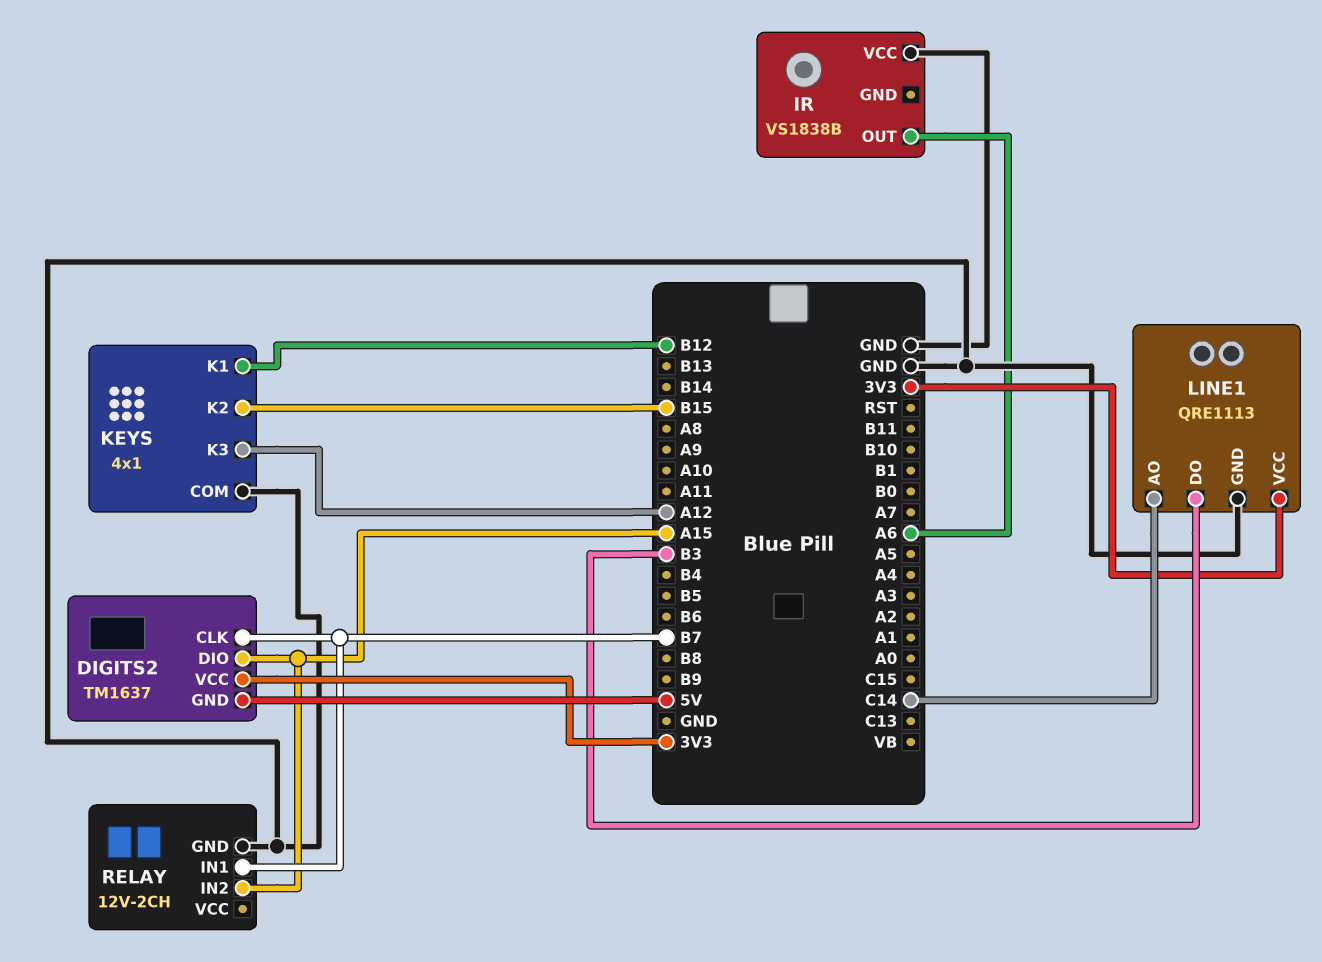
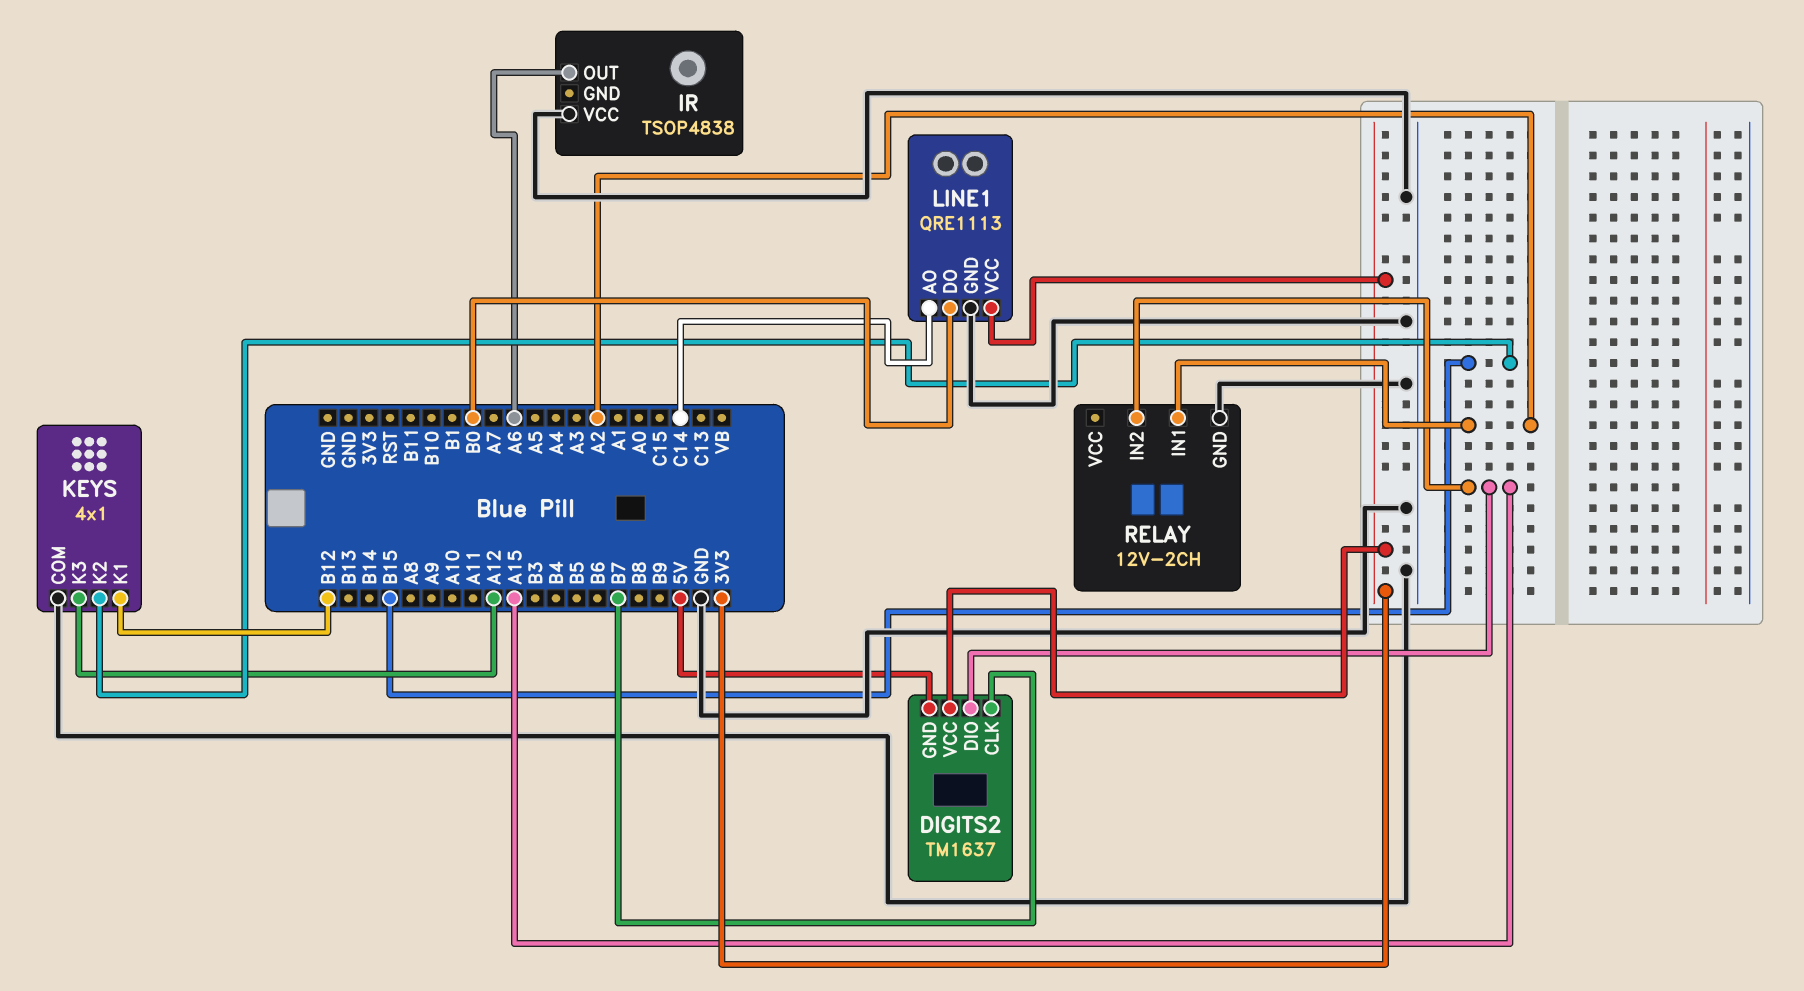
IR: VS1838B -> TSOP4838
LINE1 pin DO: B3 -> B0
RELAY pin IN1: B7 -> A2

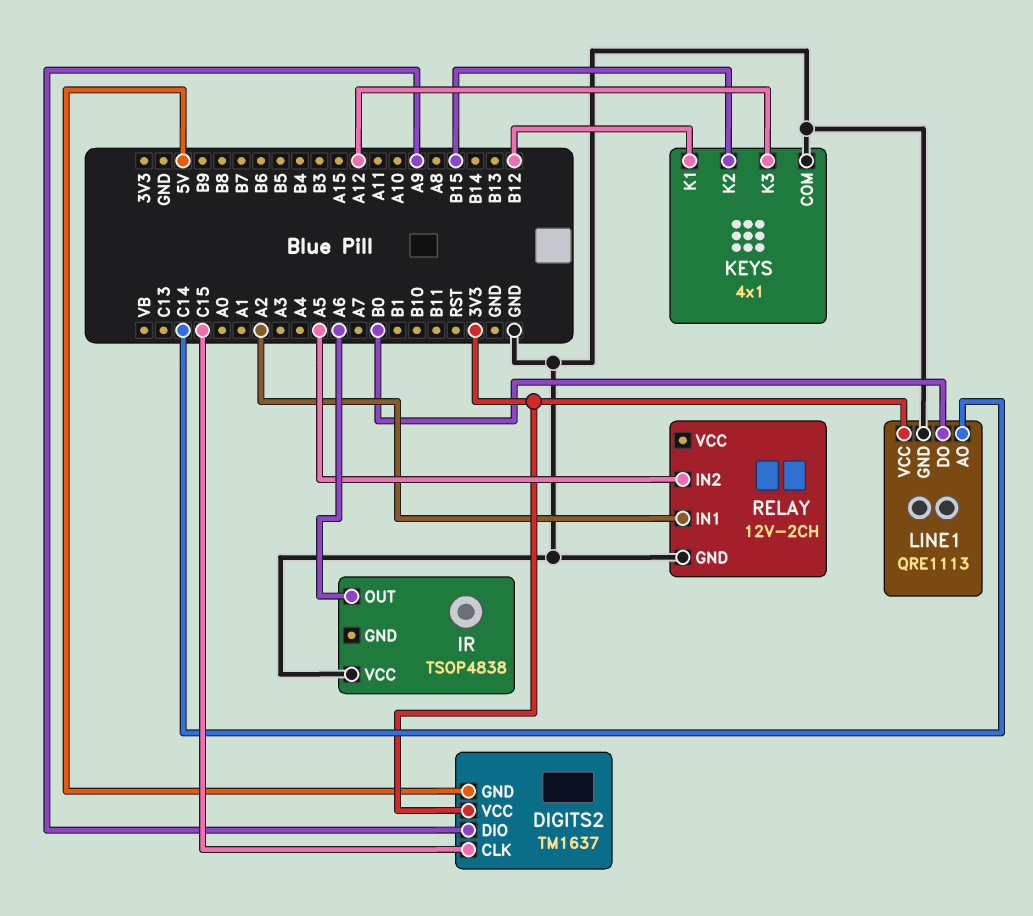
DIGITS2 pin CLK: B7 -> C15
DIGITS2 pin DIO: A15 -> A9
RELAY pin IN2: A15 -> A5

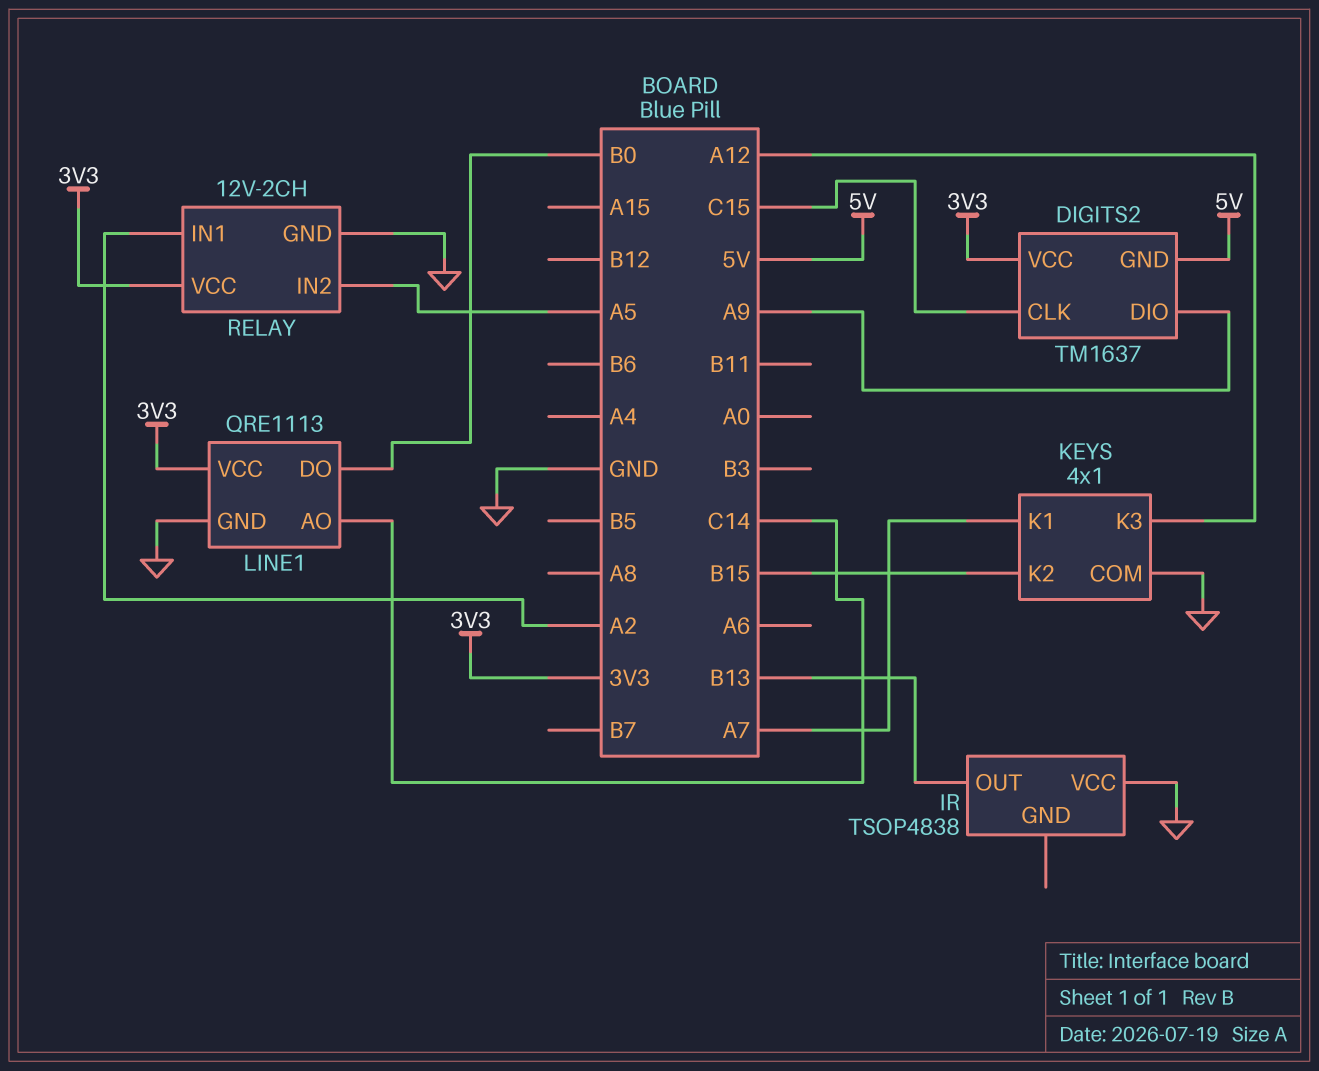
IR pin OUT: A6 -> B13
KEYS pin K1: B12 -> A7
RELAY pin VCC: none -> 3V3

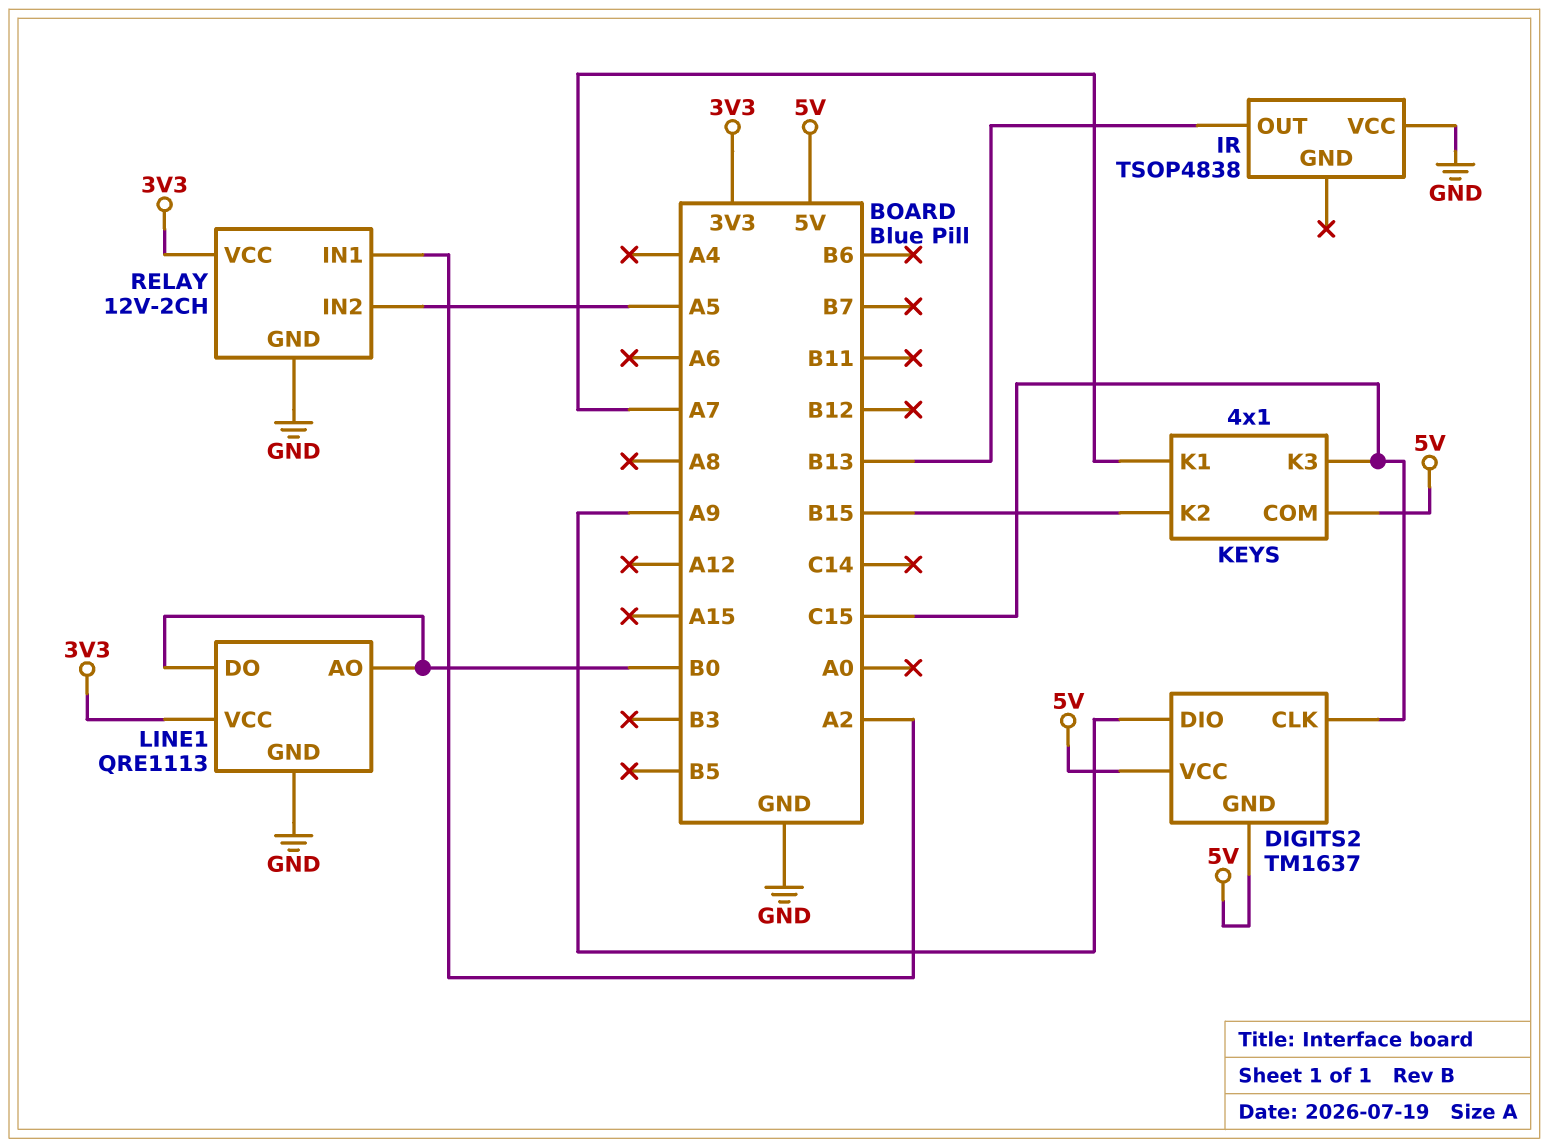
DIGITS2 pin VCC: 3V3 -> 5V
KEYS pin COM: GND -> 5V
KEYS pin K3: A12 -> C15
LINE1 pin AO: C14 -> B0

